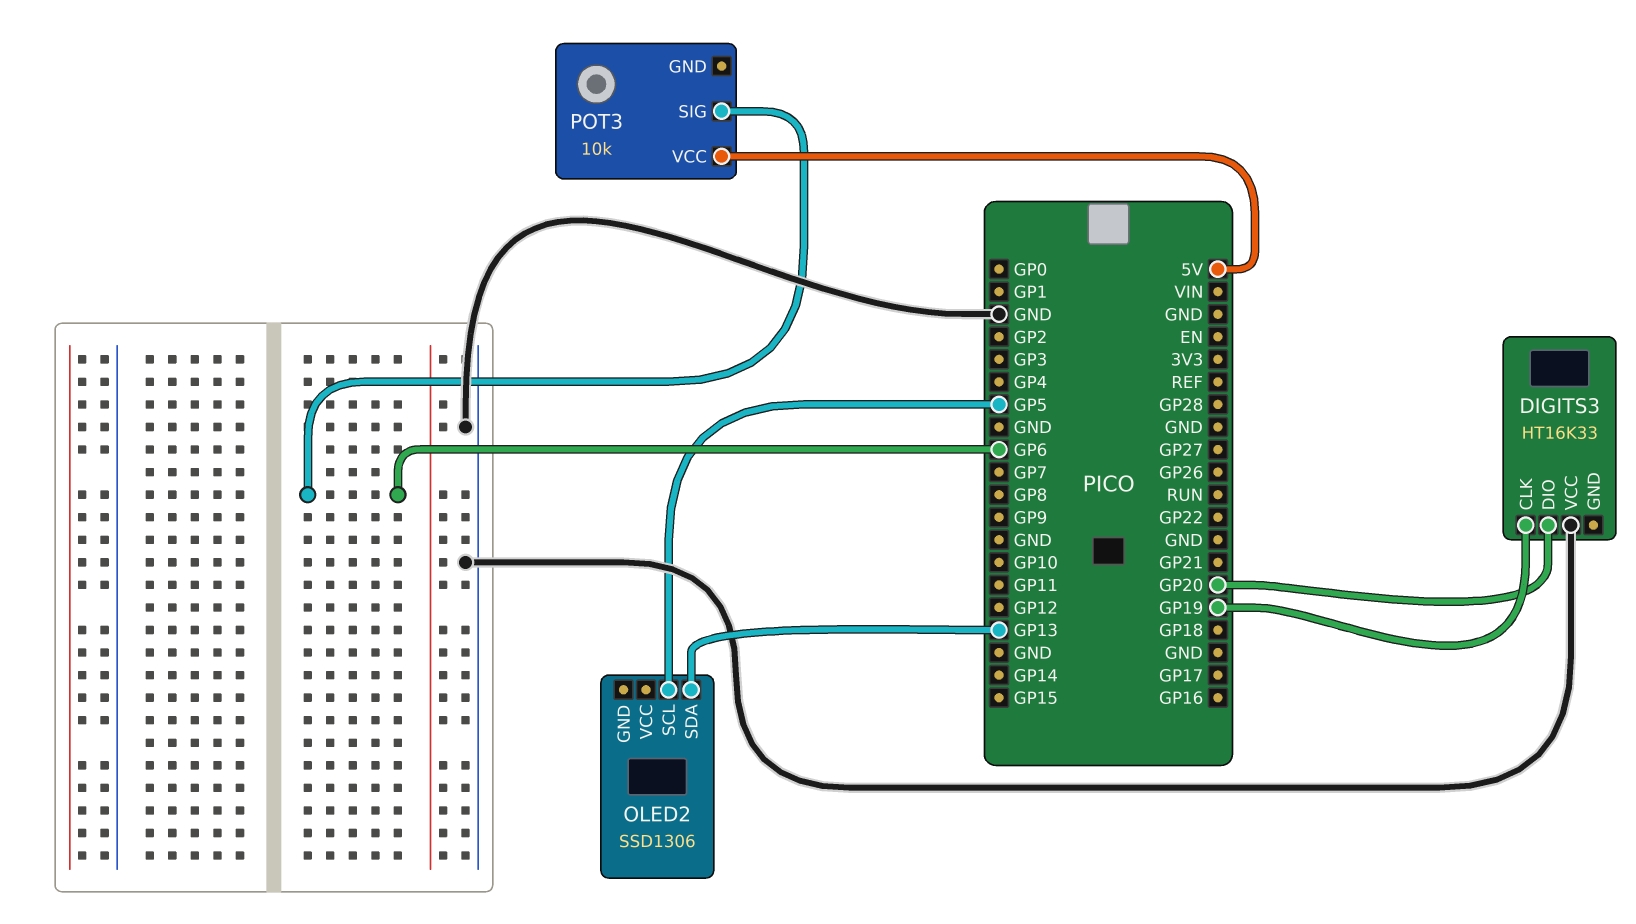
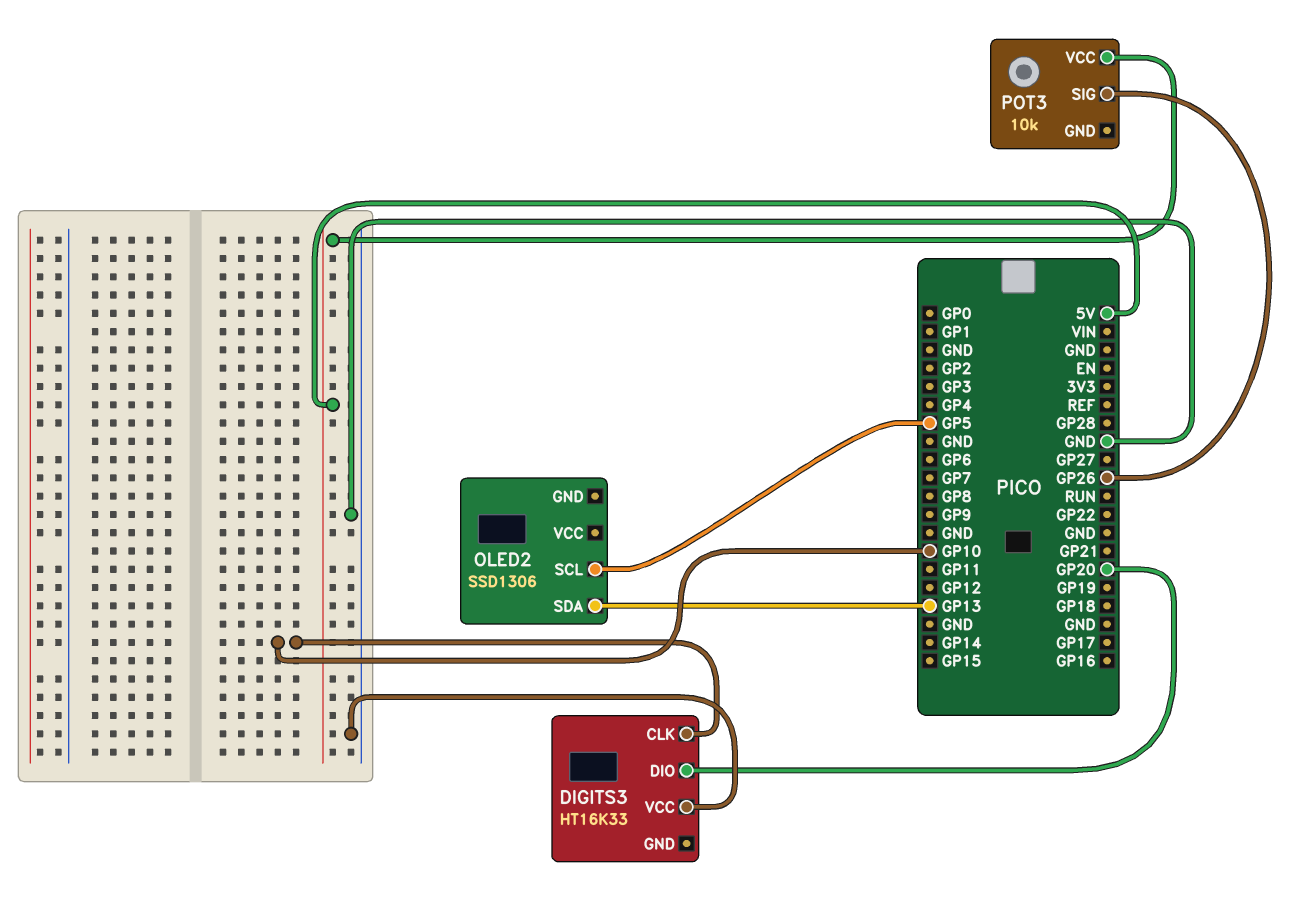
DIGITS3 pin CLK: GP19 -> GP10
POT3 pin SIG: GP6 -> GP26

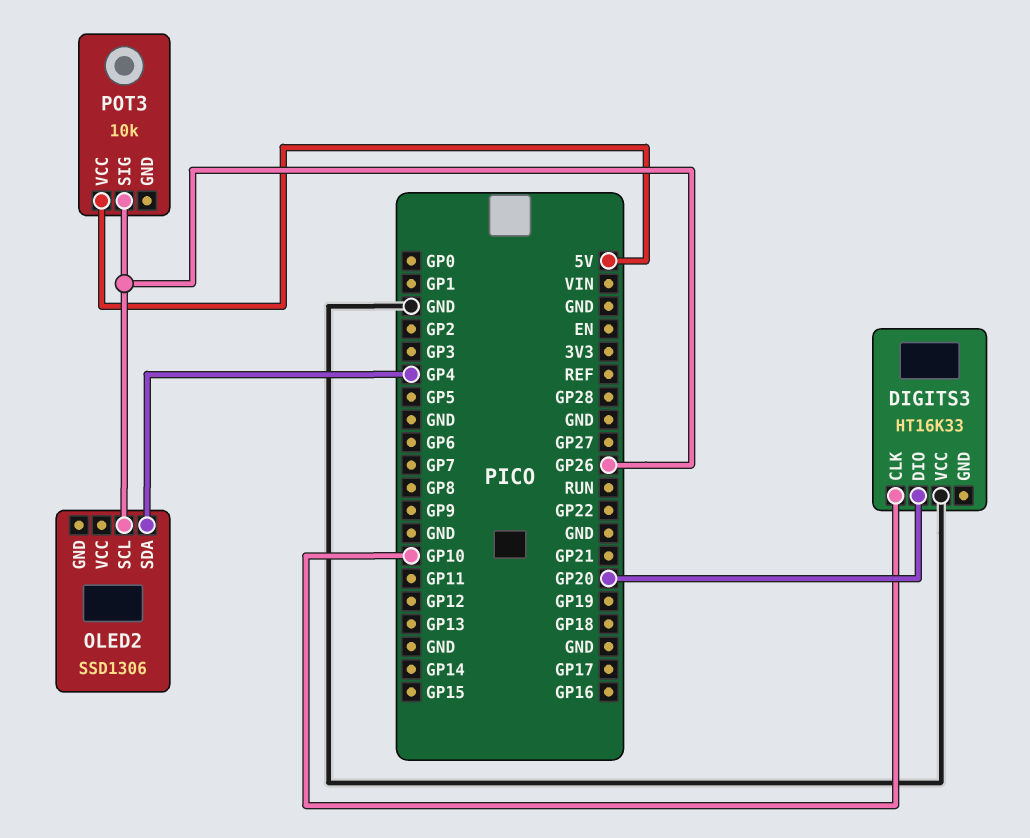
OLED2 pin SCL: GP5 -> GP26
OLED2 pin SDA: GP13 -> GP4

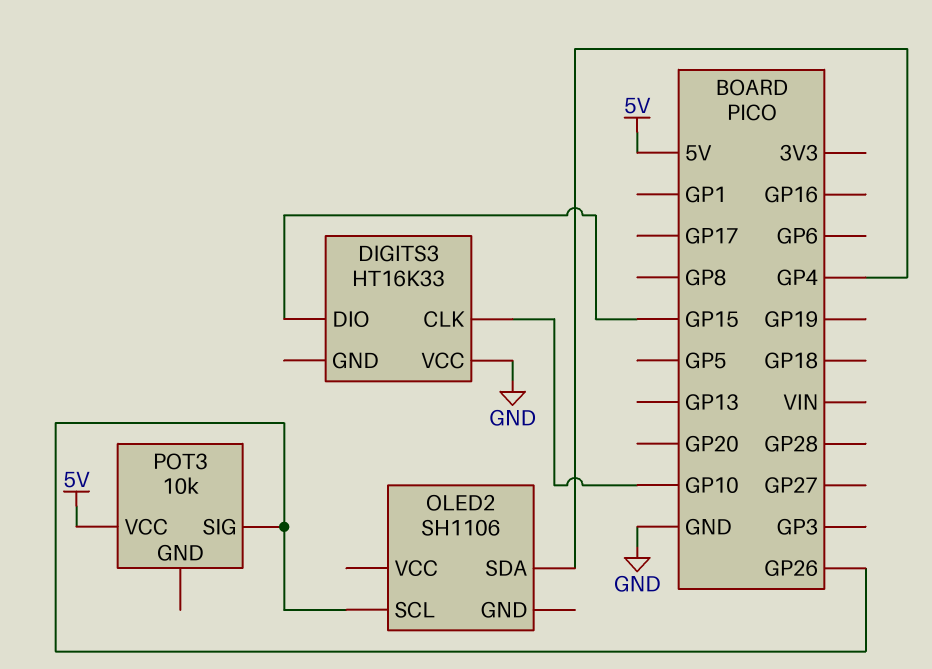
DIGITS3 pin DIO: GP20 -> GP15
OLED2: SSD1306 -> SH1106

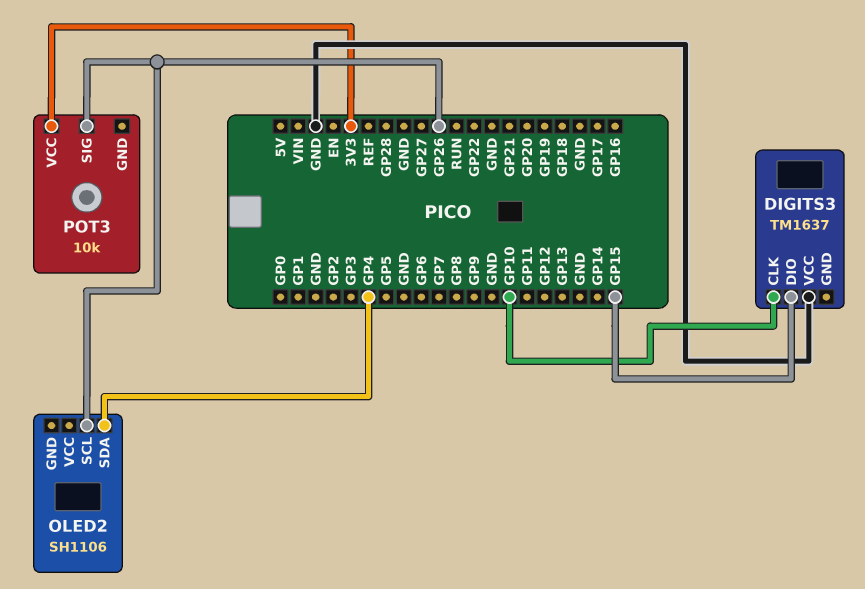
DIGITS3: HT16K33 -> TM1637
POT3 pin VCC: 5V -> 3V3

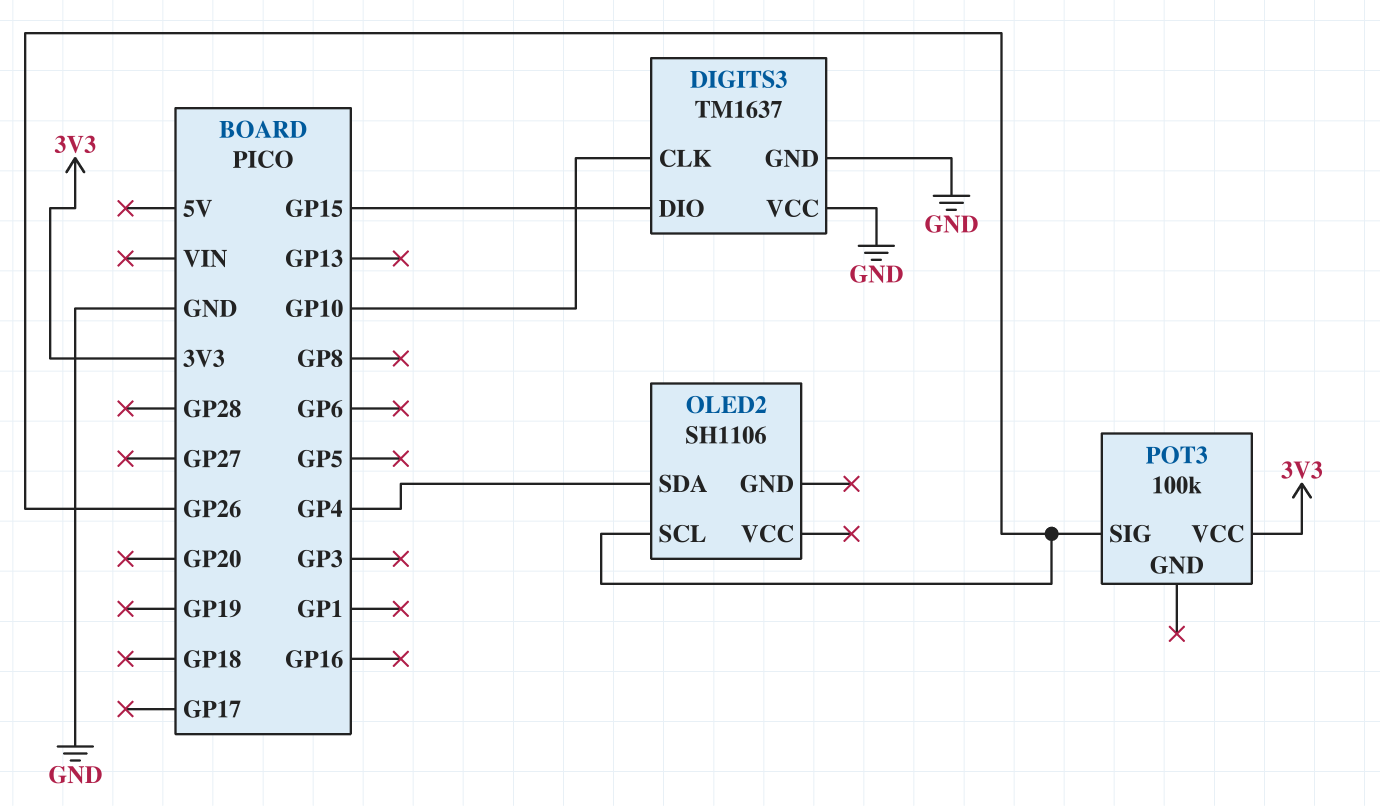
DIGITS3 pin GND: none -> GND
POT3: 10k -> 100k

